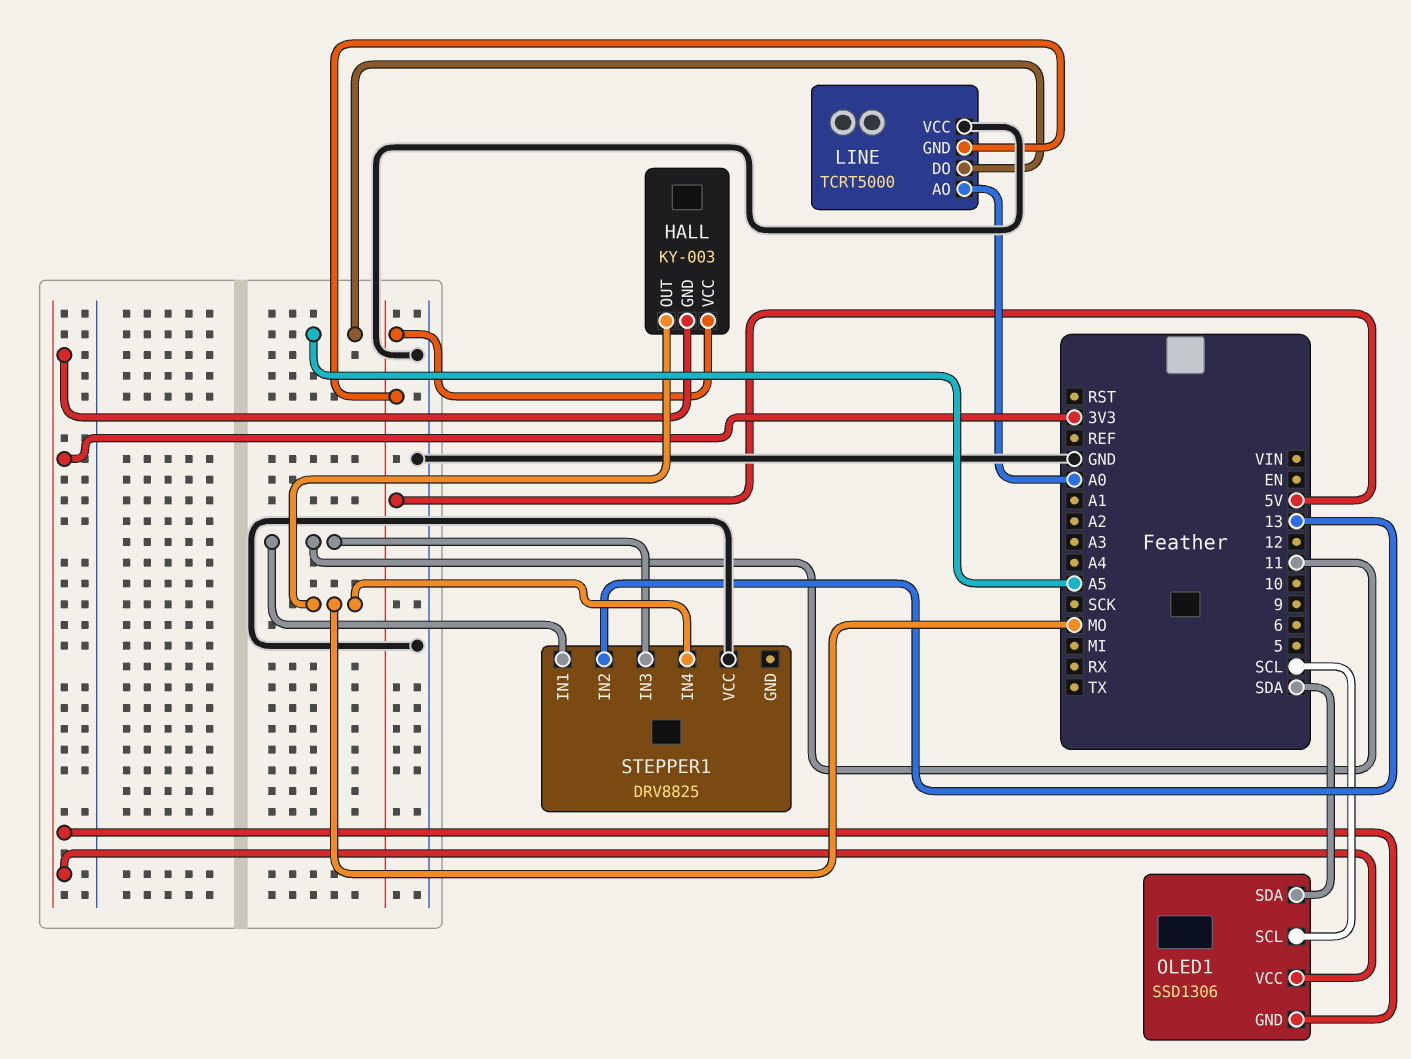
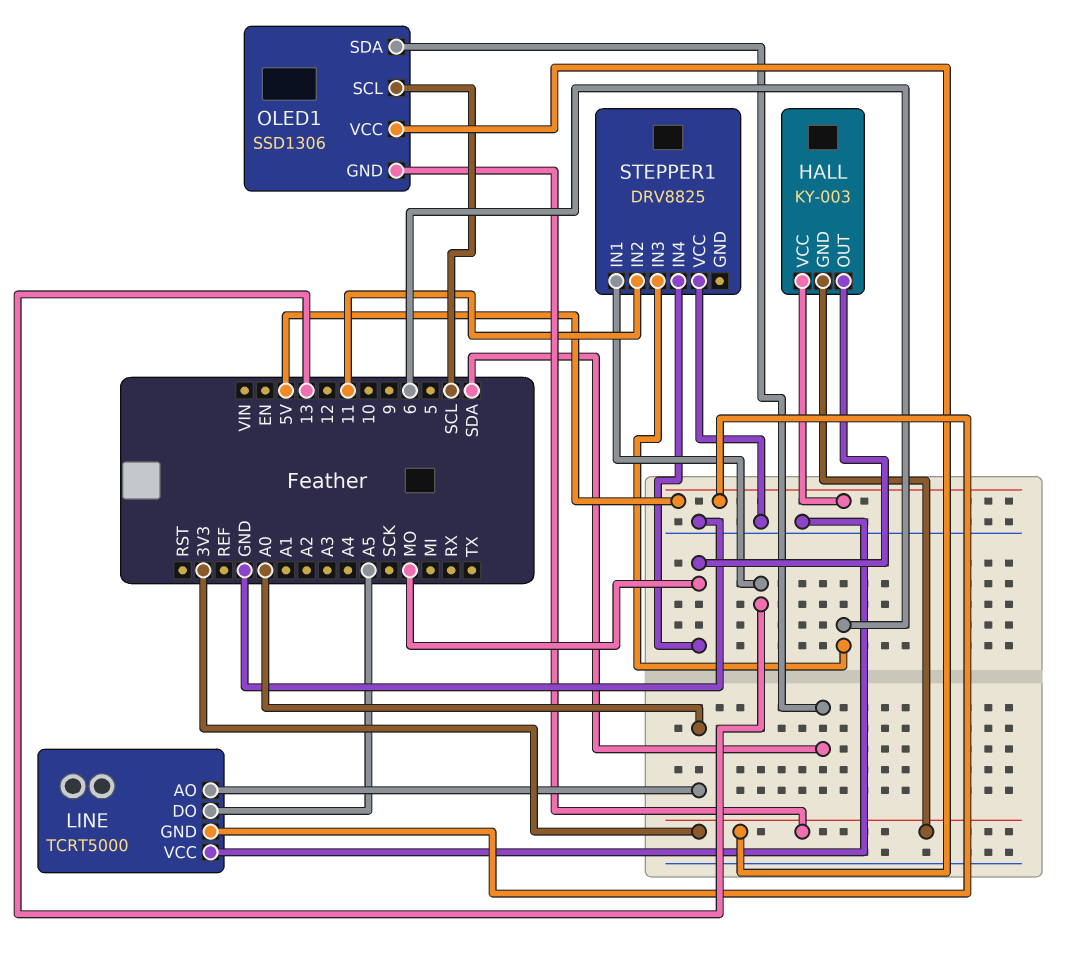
STEPPER1 pin IN1: 11 -> 13
STEPPER1 pin IN2: 13 -> 11
STEPPER1 pin IN3: 11 -> 6

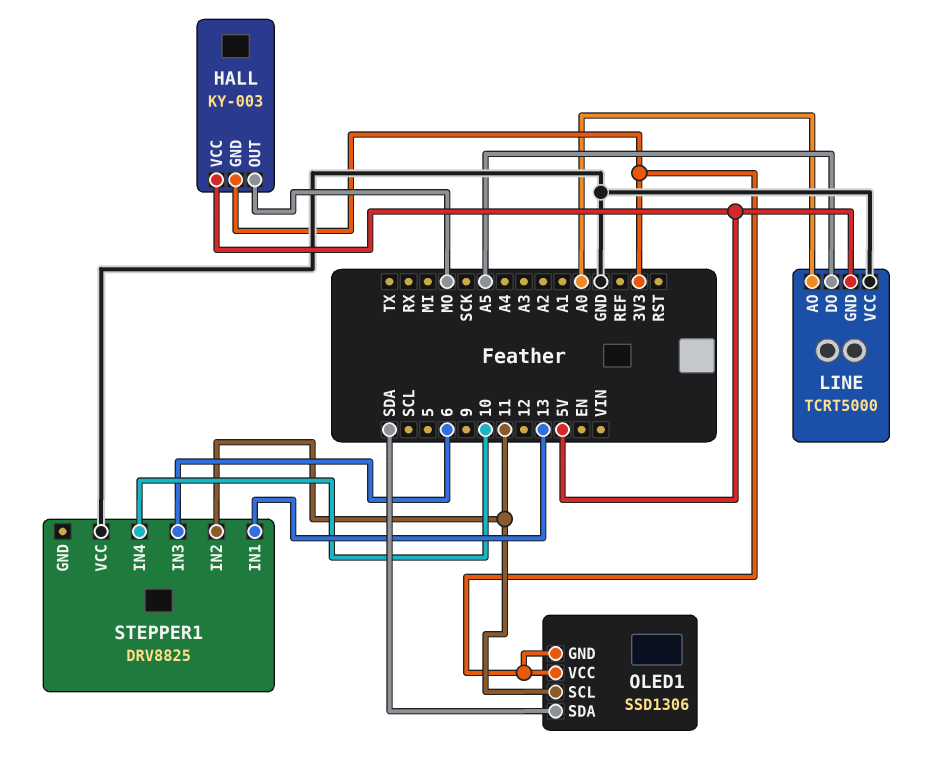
OLED1 pin SCL: SCL -> 11
STEPPER1 pin IN4: MO -> 10

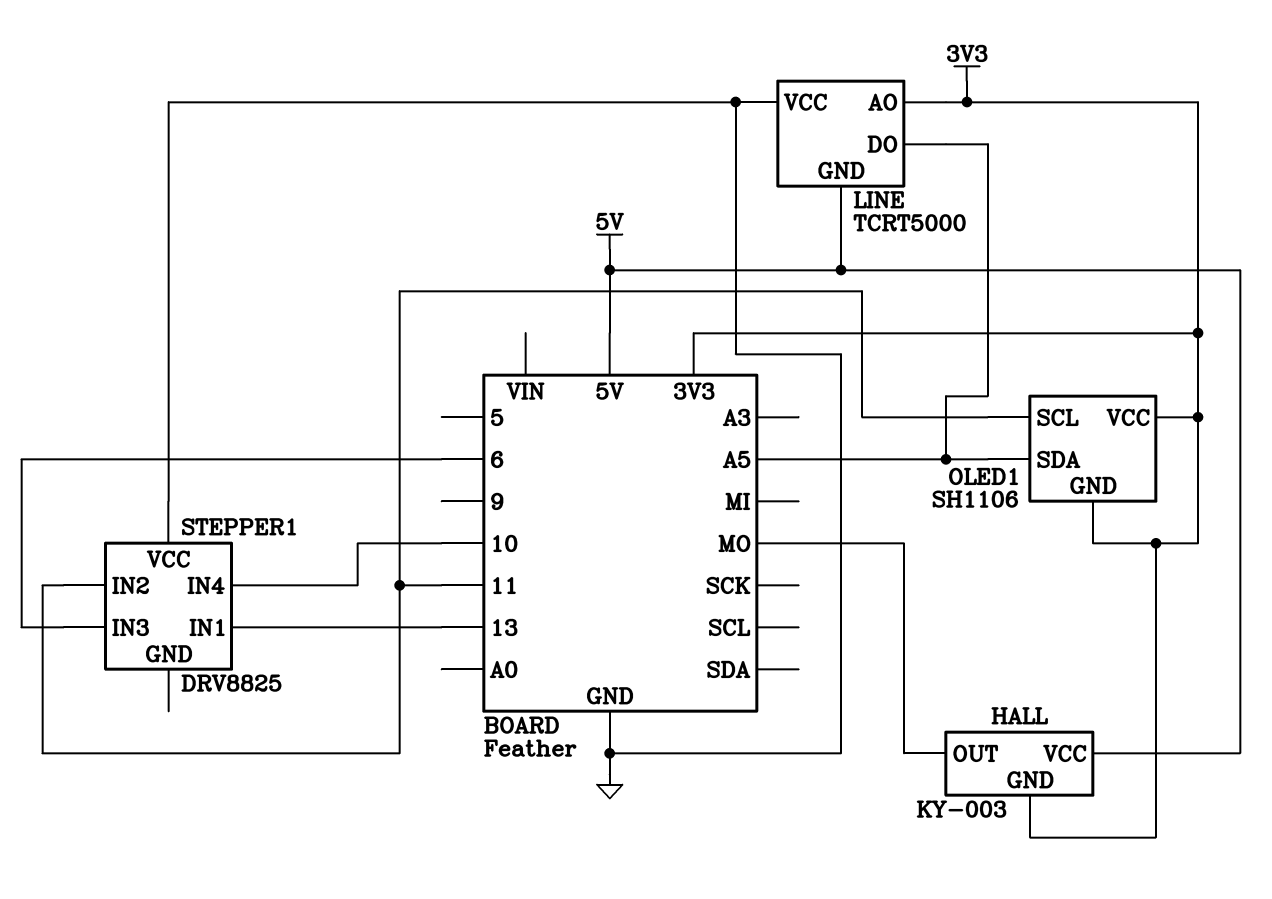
LINE pin AO: A0 -> 3V3
OLED1: SSD1306 -> SH1106
OLED1 pin SDA: SDA -> A5

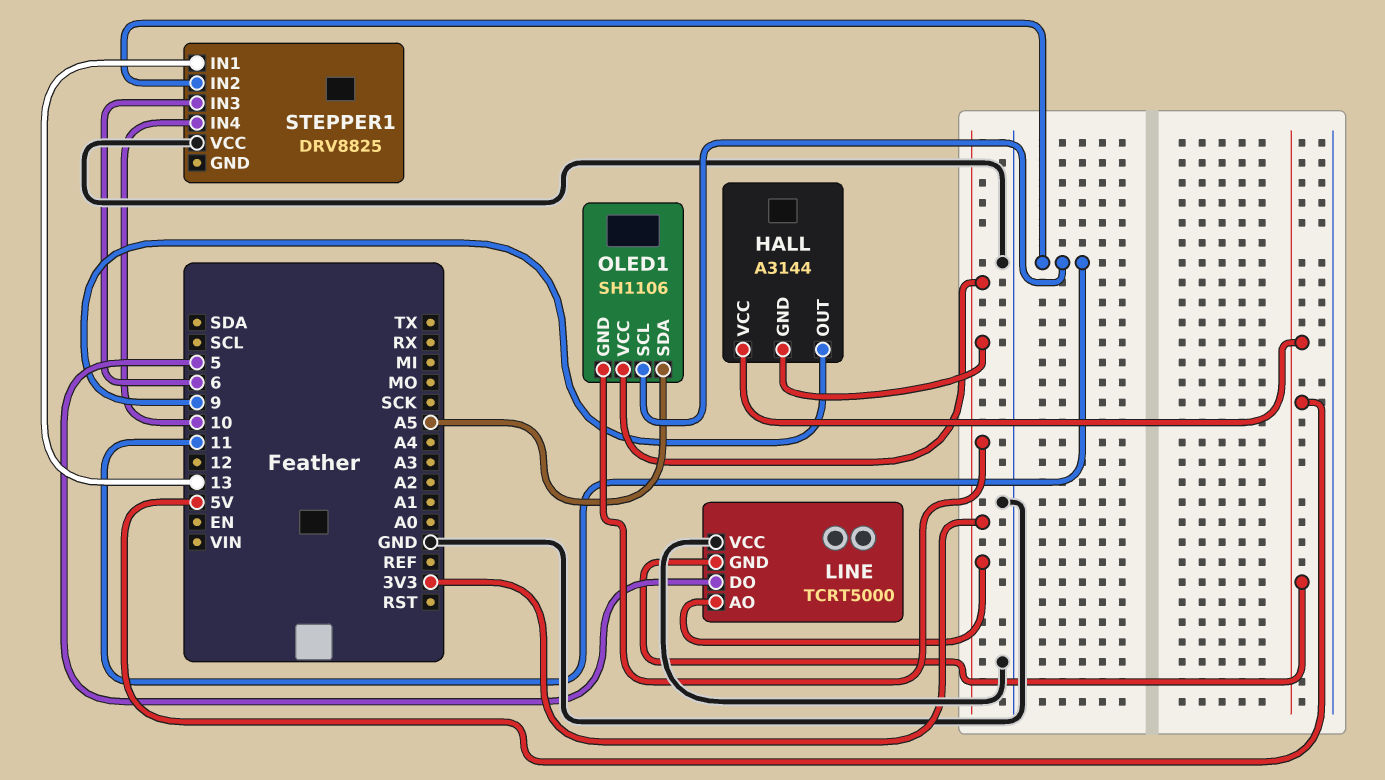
HALL: KY-003 -> A3144
HALL pin OUT: MO -> 9
LINE pin DO: A5 -> 5

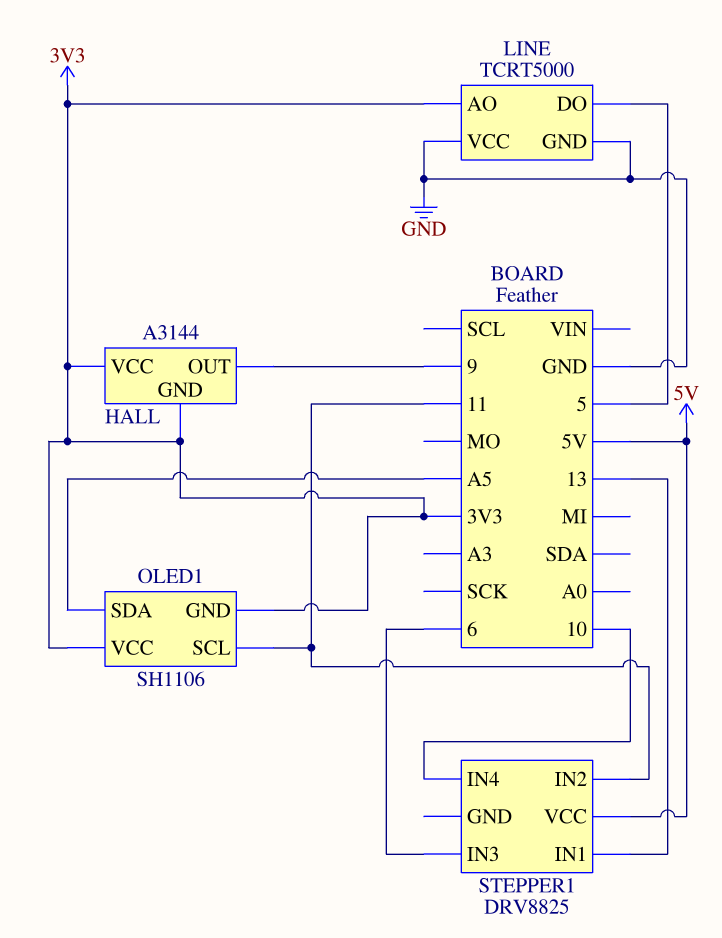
HALL pin VCC: 5V -> 3V3
LINE pin GND: 5V -> GND
STEPPER1 pin VCC: GND -> 5V

